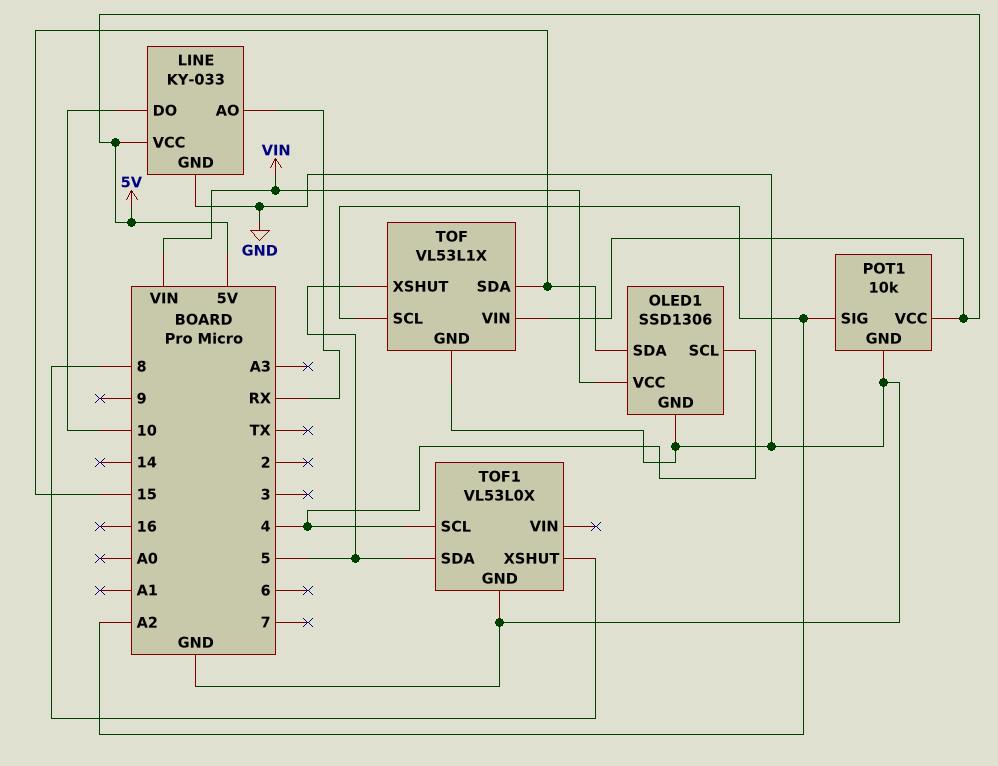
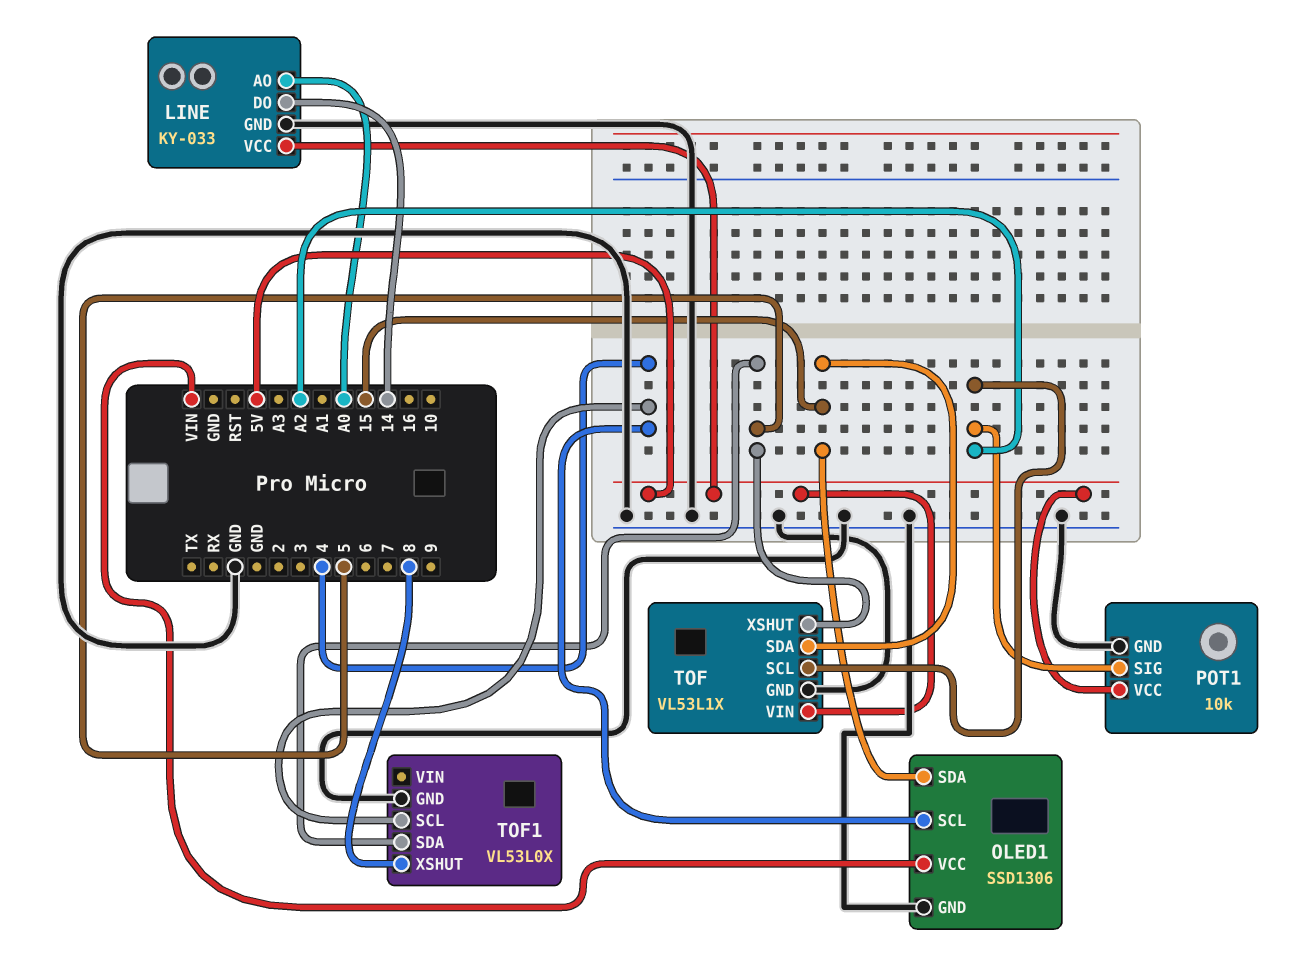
LINE pin AO: RX -> A0
LINE pin DO: 10 -> 14

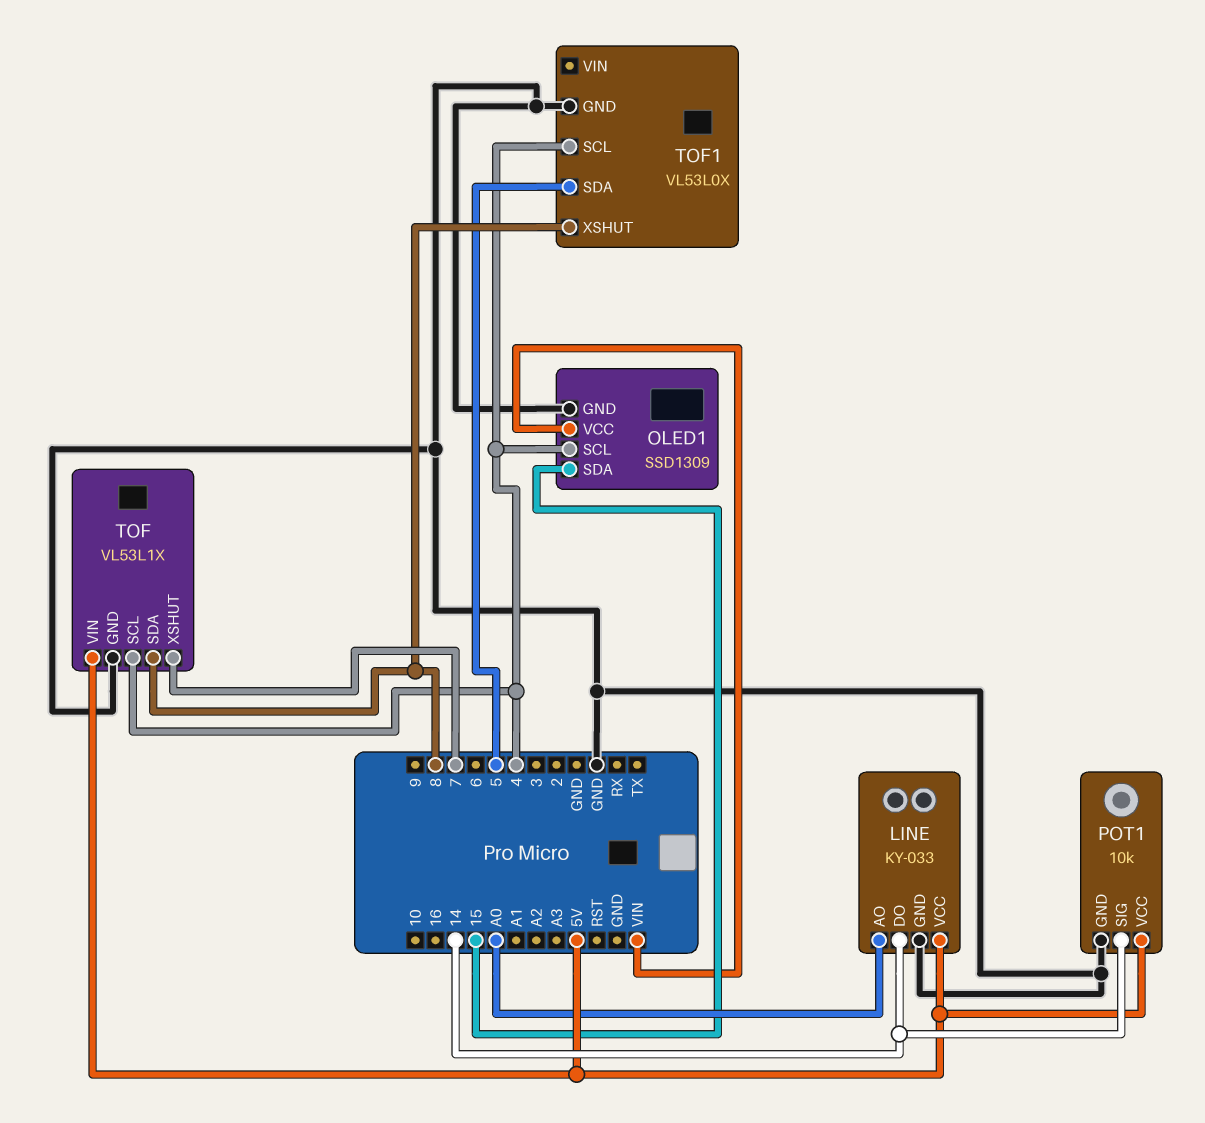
OLED1: SSD1306 -> SSD1309
POT1 pin SIG: A2 -> 14
TOF pin SCL: A2 -> 4
TOF pin SDA: 15 -> 8
TOF pin XSHUT: 5 -> 7

